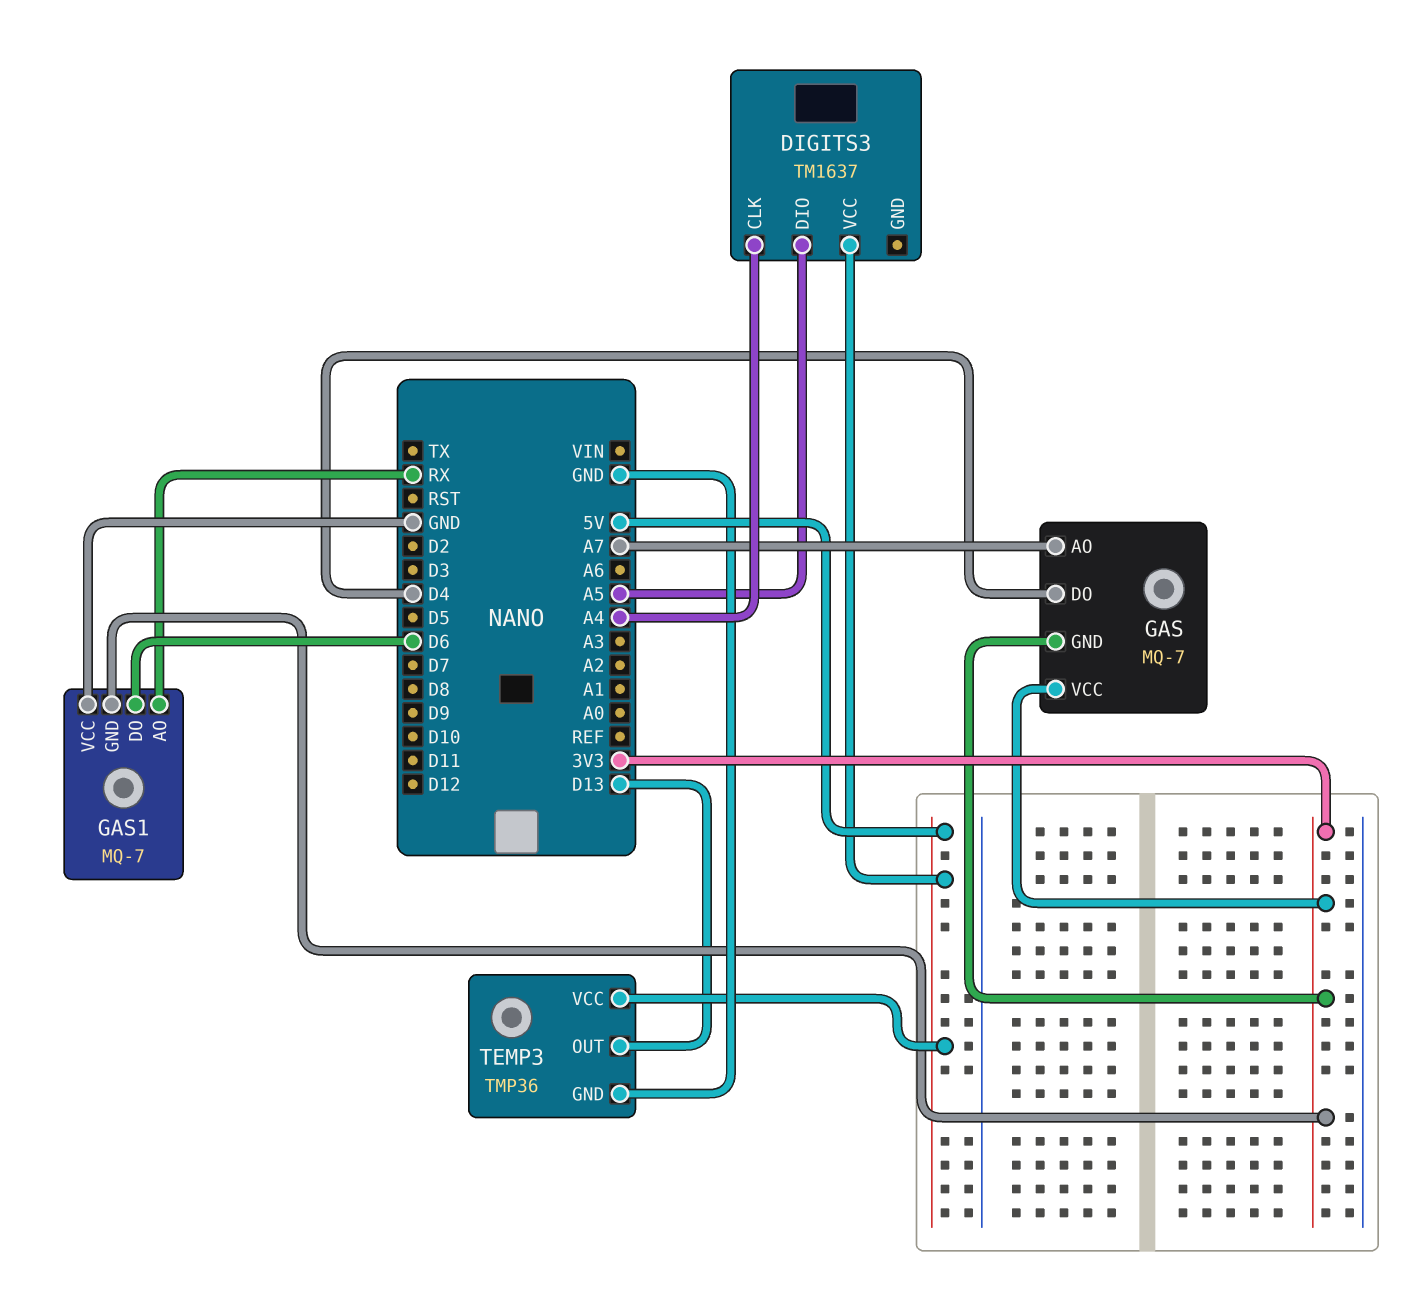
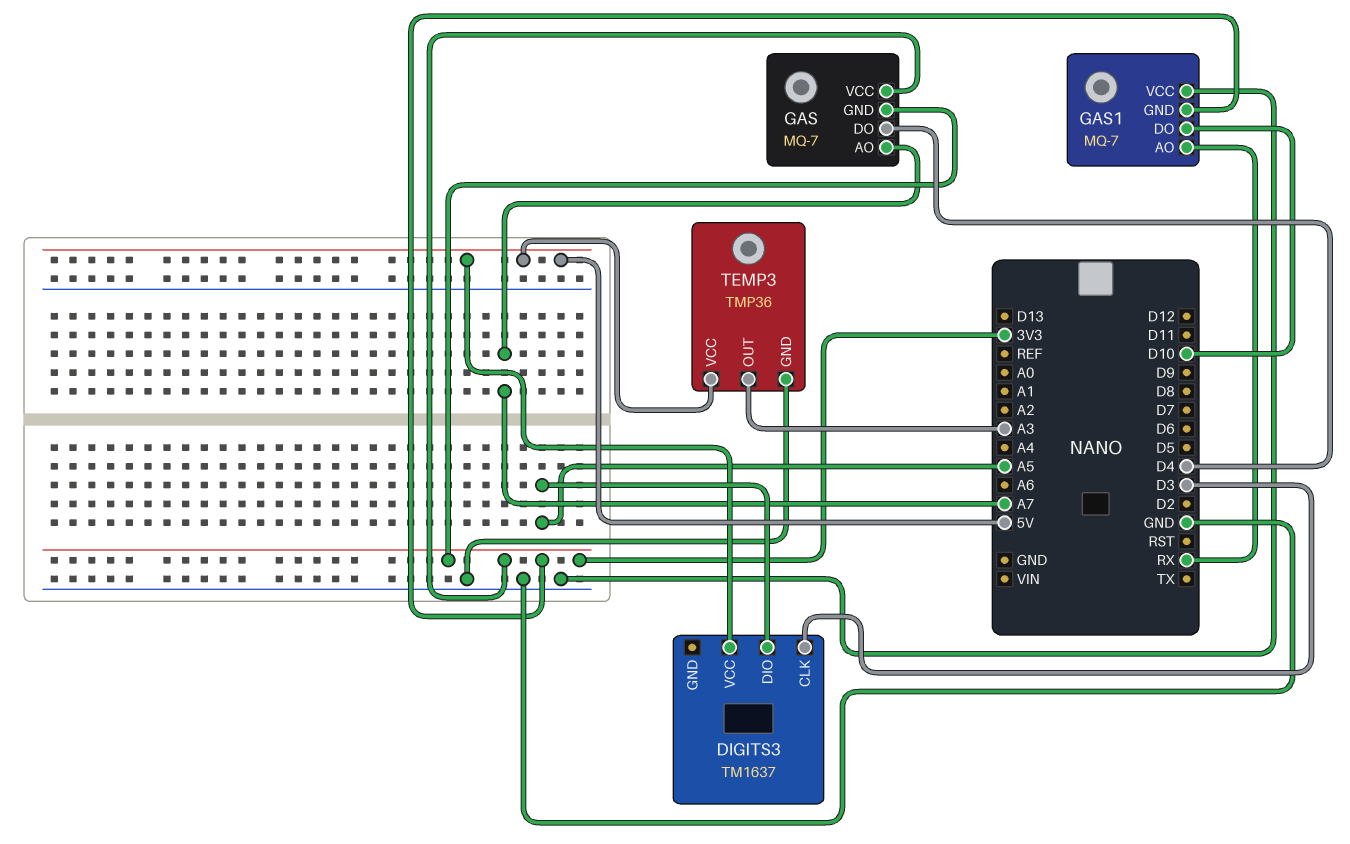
DIGITS3 pin CLK: A4 -> D3
GAS1 pin DO: D6 -> D10
TEMP3 pin OUT: D13 -> A3

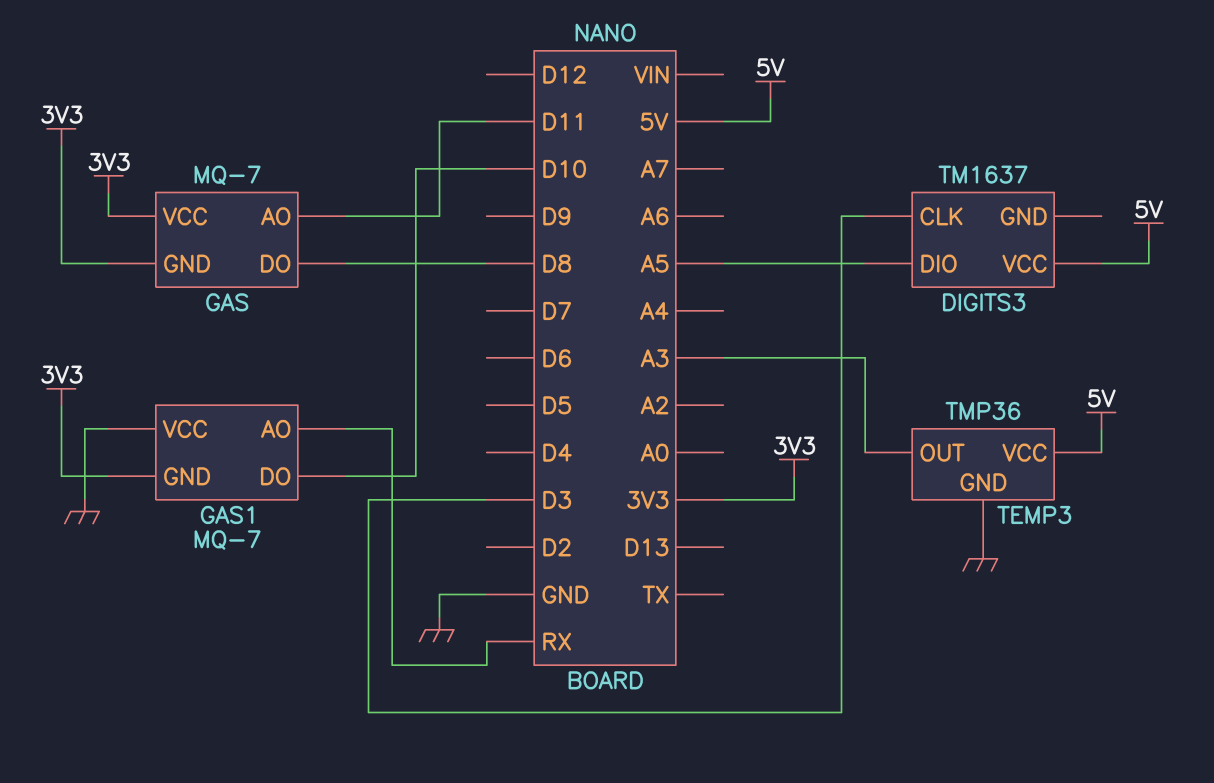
GAS pin AO: A7 -> D11
GAS pin DO: D4 -> D8

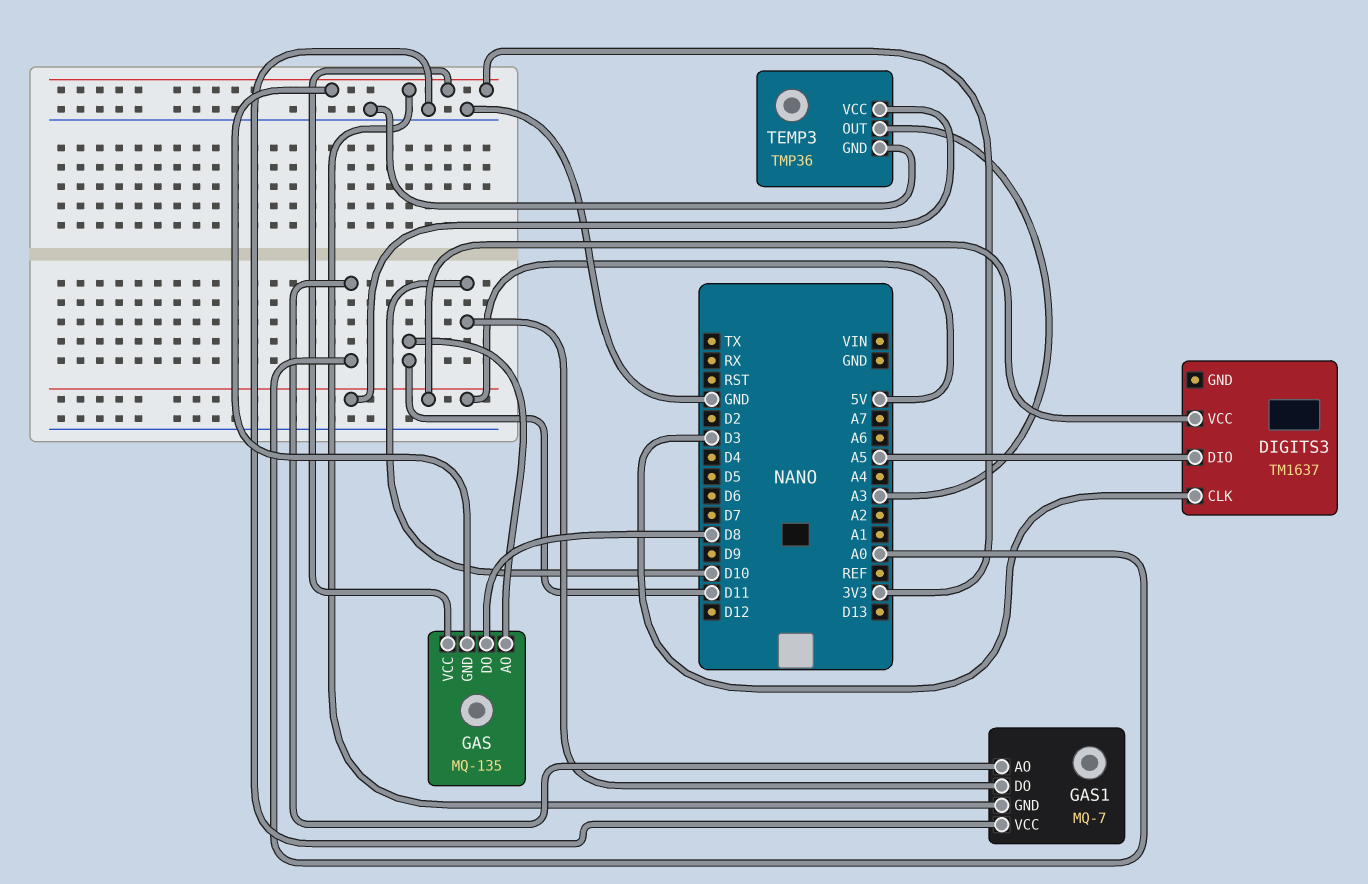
GAS: MQ-7 -> MQ-135
GAS1 pin AO: RX -> A0

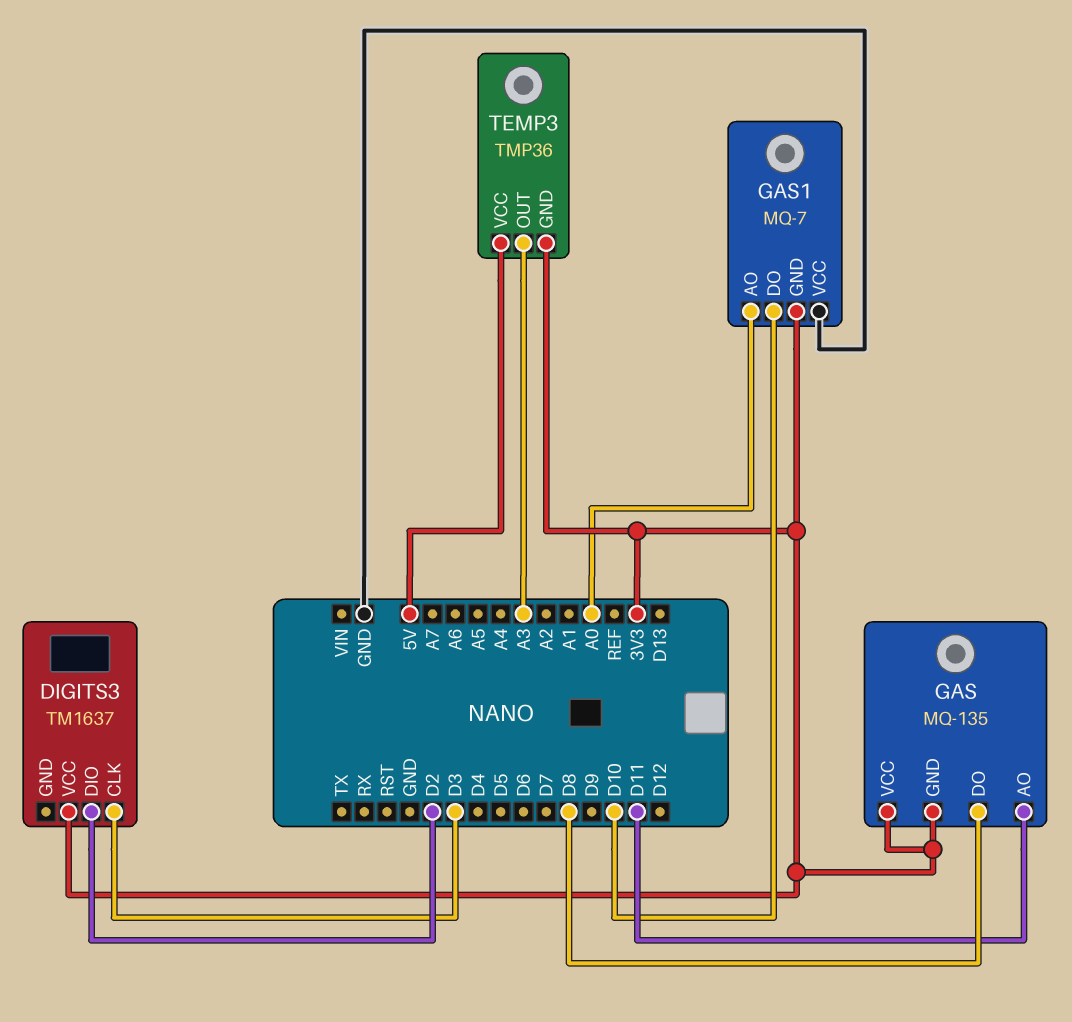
DIGITS3 pin DIO: A5 -> D2
DIGITS3 pin VCC: 5V -> 3V3
TEMP3 pin GND: GND -> 3V3

